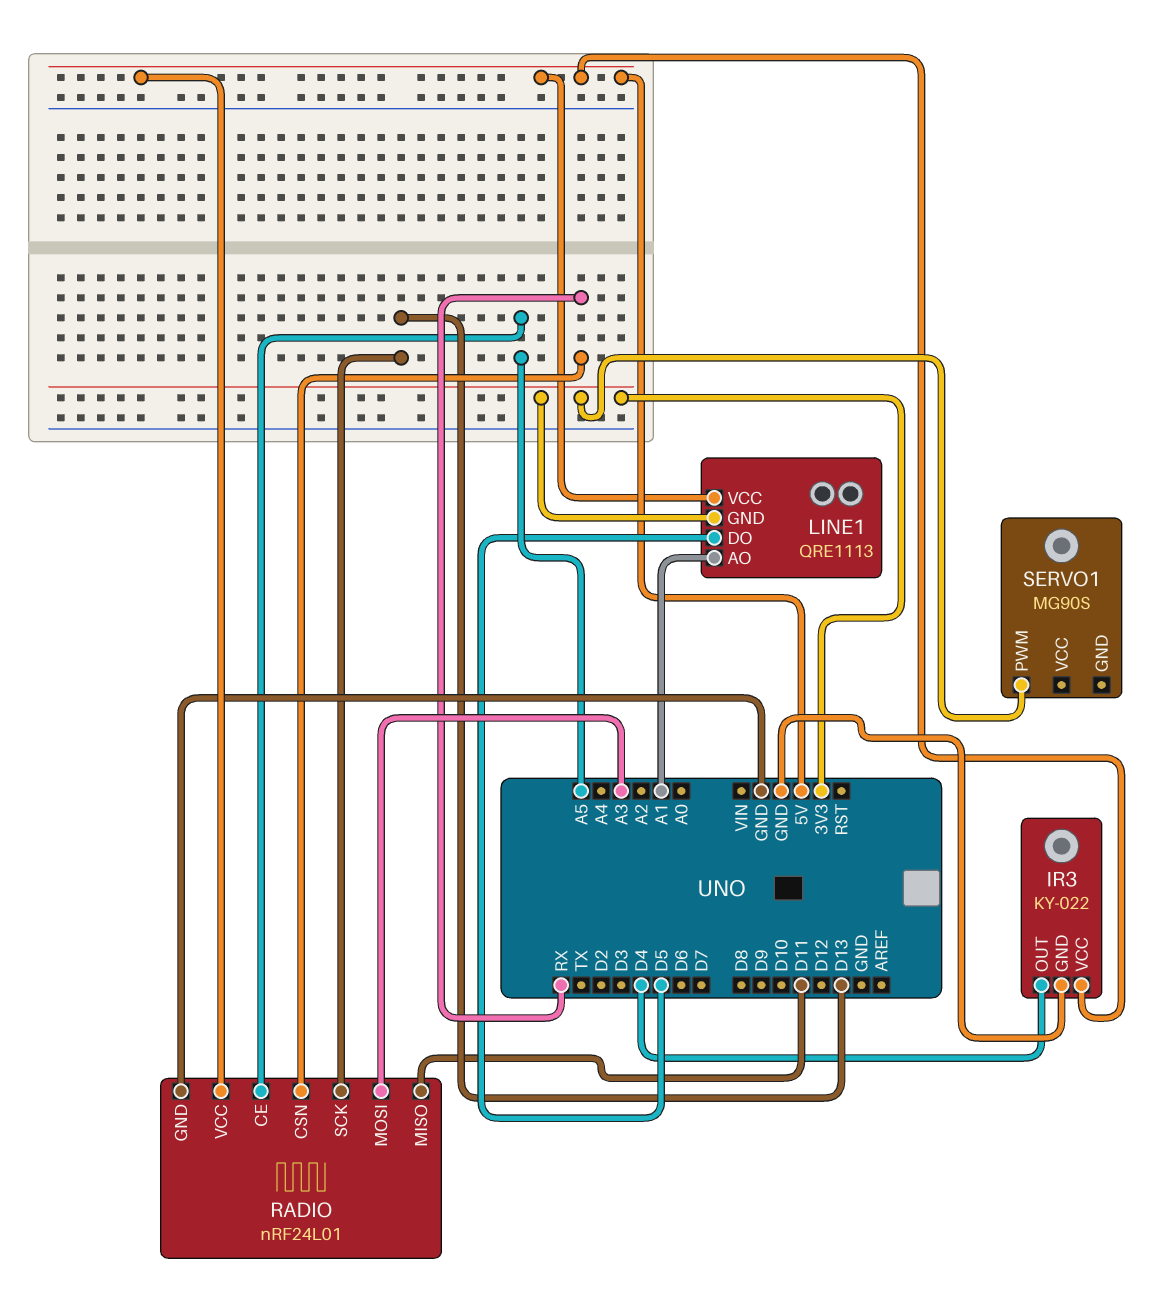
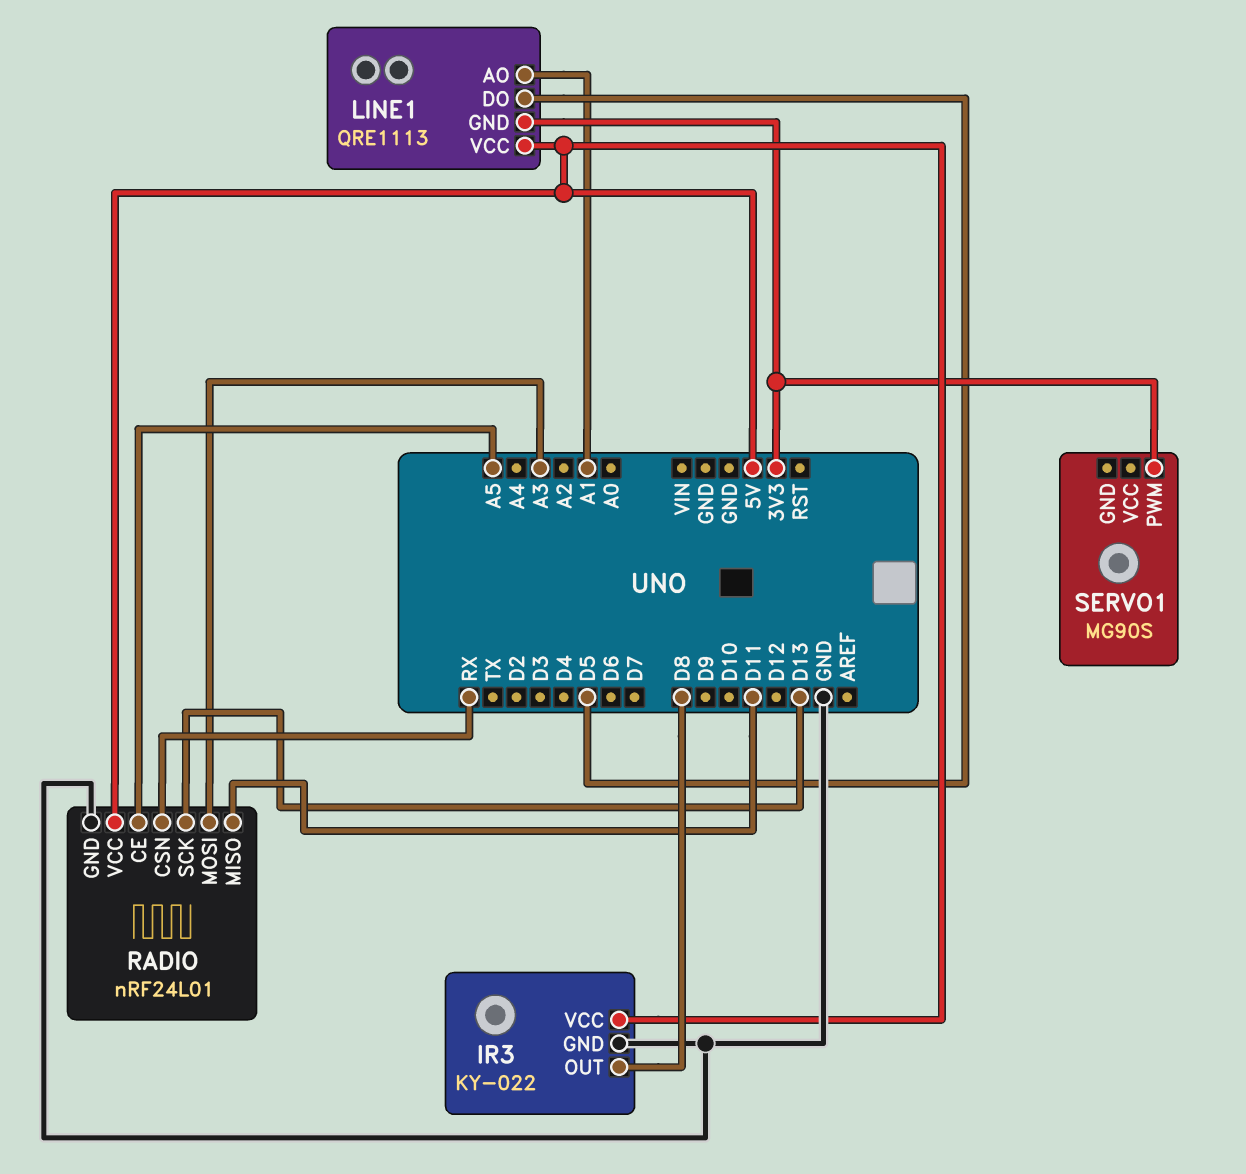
IR3 pin OUT: D4 -> D8

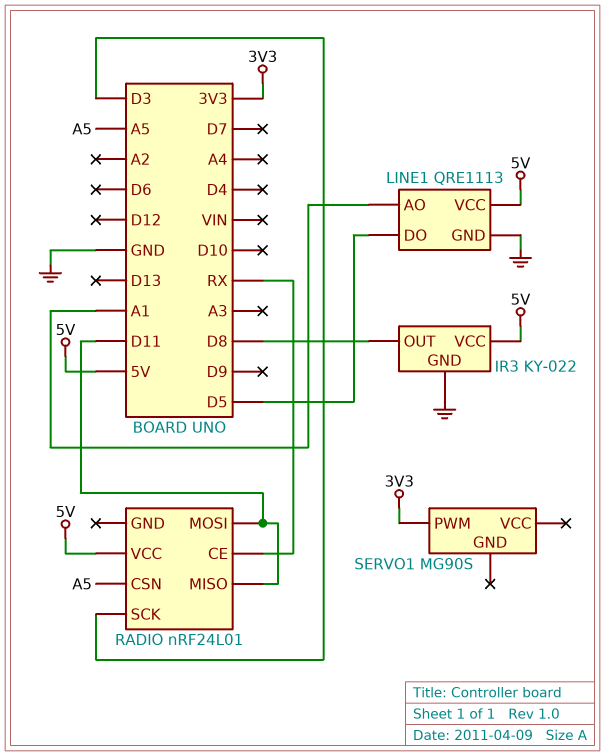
LINE1 pin GND: 3V3 -> GND
RADIO pin CE: A5 -> RX
RADIO pin CSN: RX -> A5
RADIO pin GND: GND -> none
RADIO pin MOSI: A3 -> D11
RADIO pin SCK: D13 -> D3

